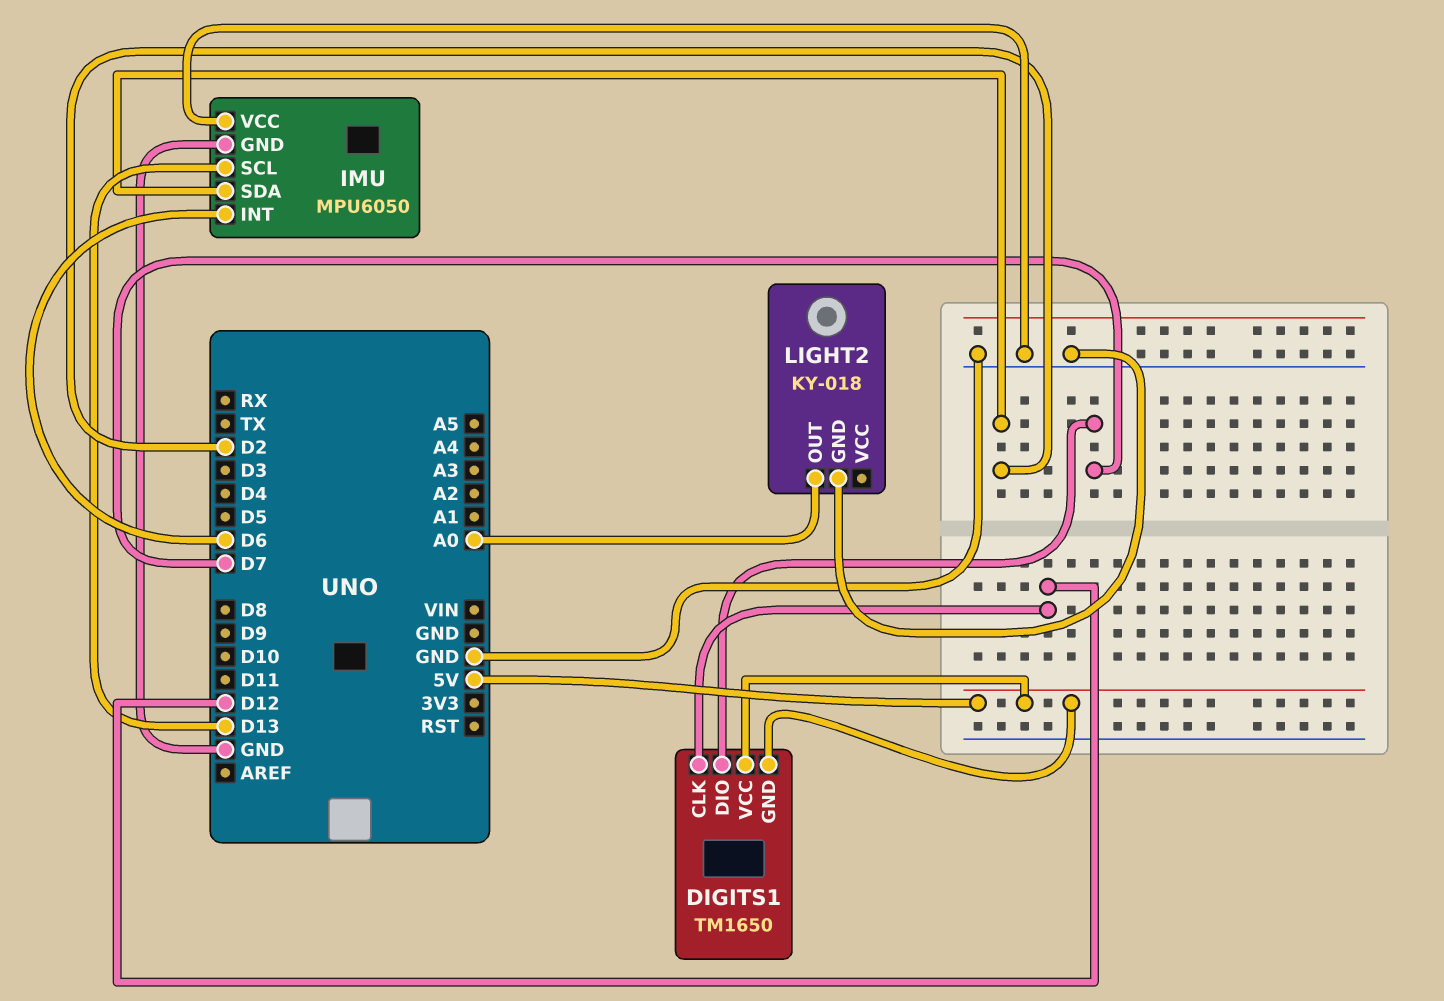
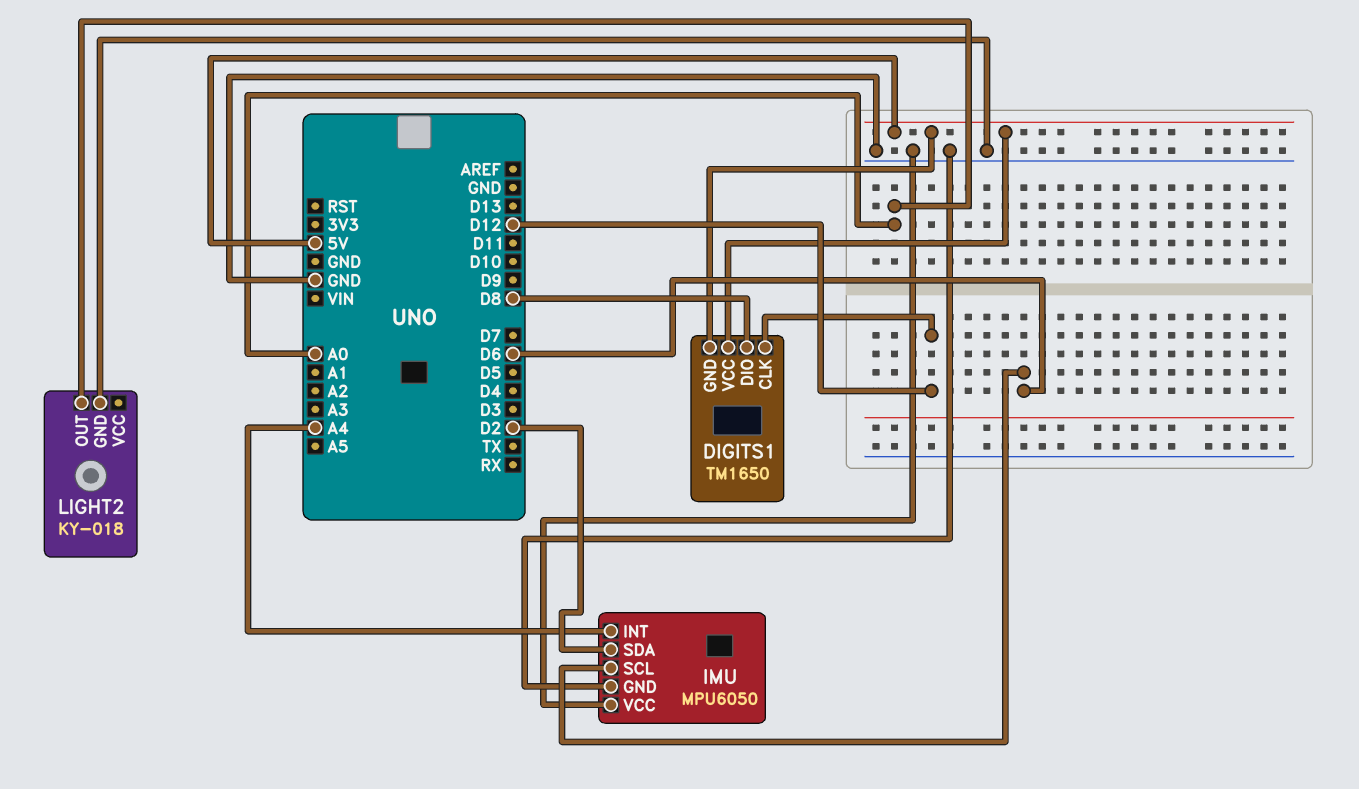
DIGITS1 pin DIO: D7 -> D8
IMU pin INT: D6 -> A4
IMU pin SCL: D13 -> D6

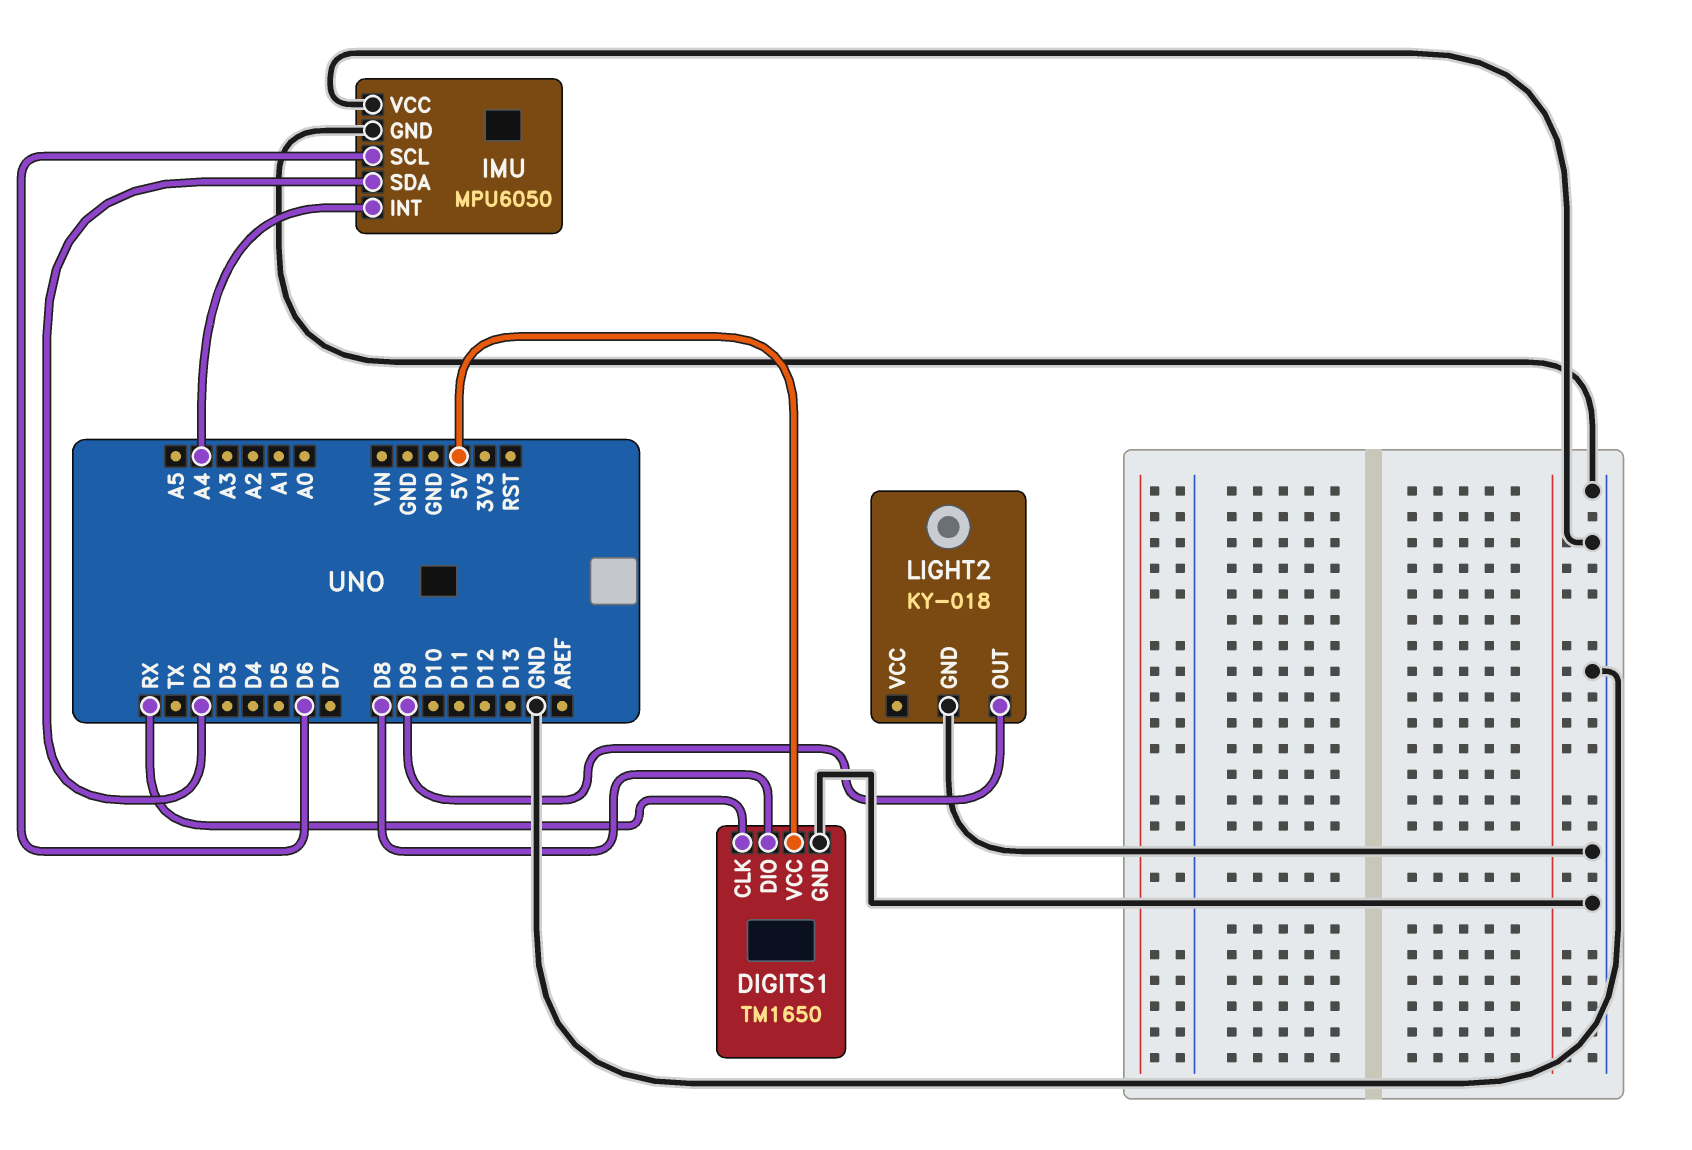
DIGITS1 pin CLK: D12 -> RX
DIGITS1 pin GND: 5V -> GND
LIGHT2 pin OUT: A0 -> D9

